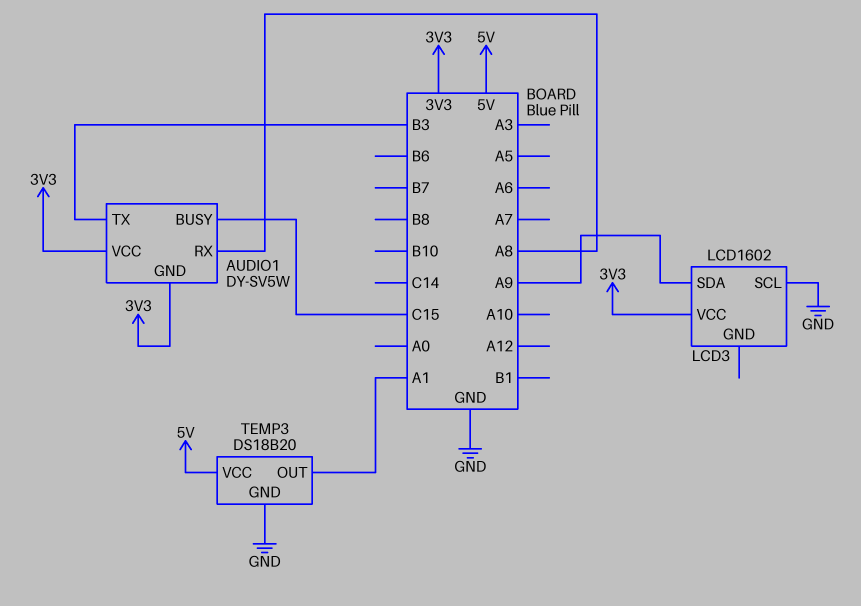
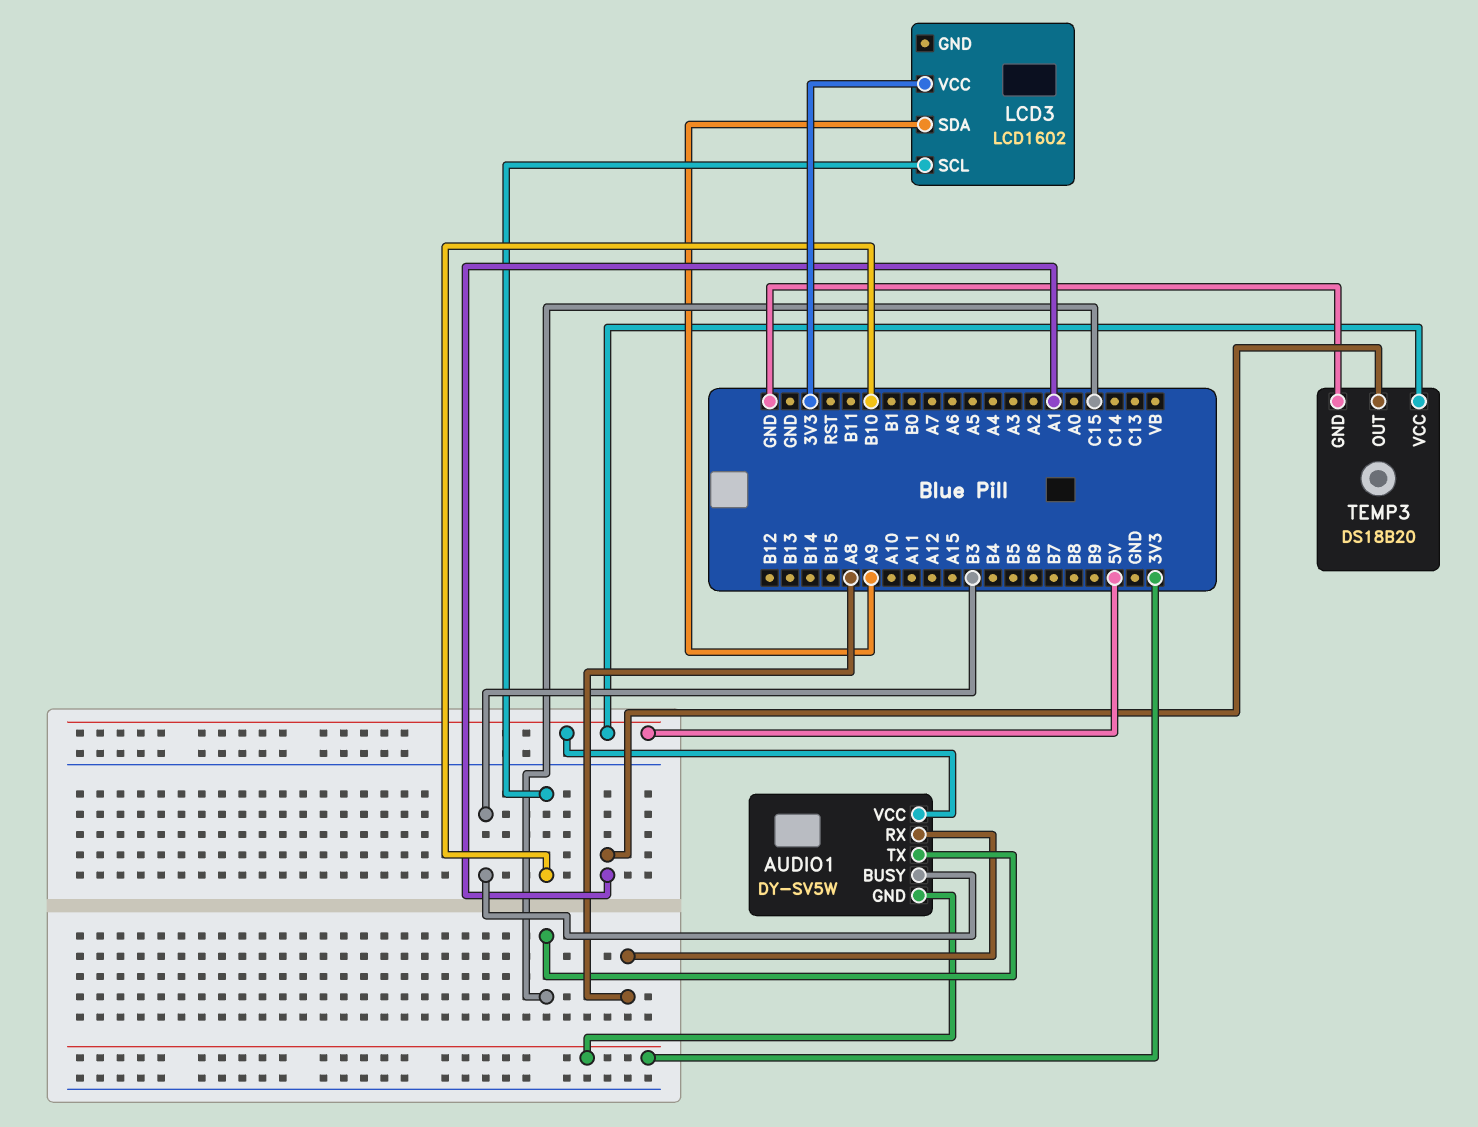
AUDIO1 pin BUSY: C15 -> B3
AUDIO1 pin TX: B3 -> C15
AUDIO1 pin VCC: 3V3 -> 5V
LCD3 pin SCL: GND -> B10

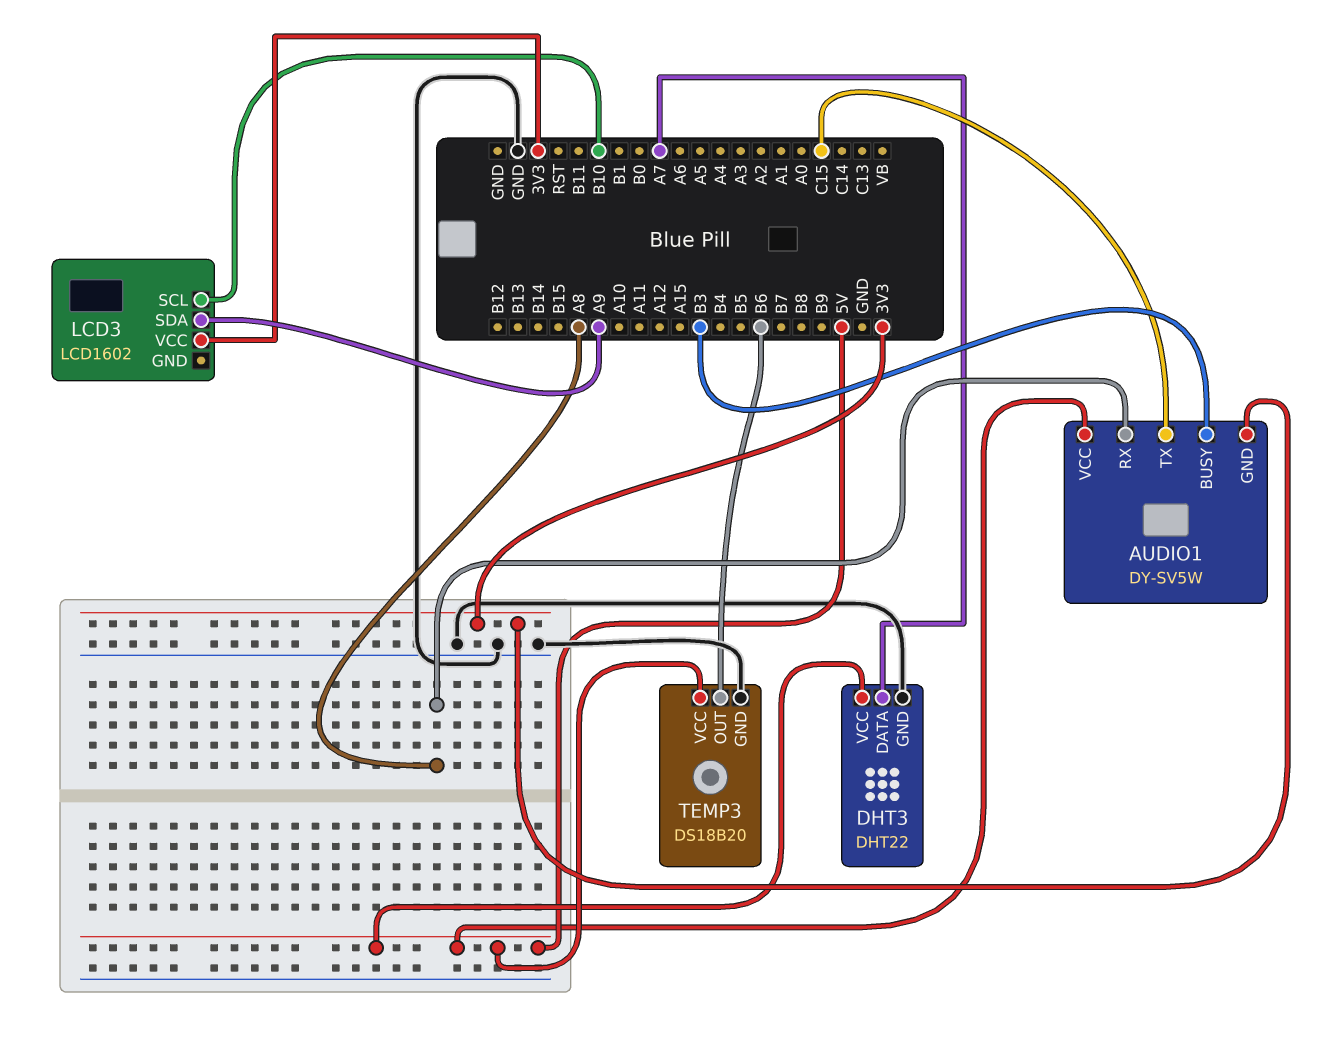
DHT3: none -> DHT22
DHT3 pin DATA: none -> A7
DHT3 pin GND: none -> GND
DHT3 pin VCC: none -> 5V
TEMP3 pin OUT: A1 -> B6

